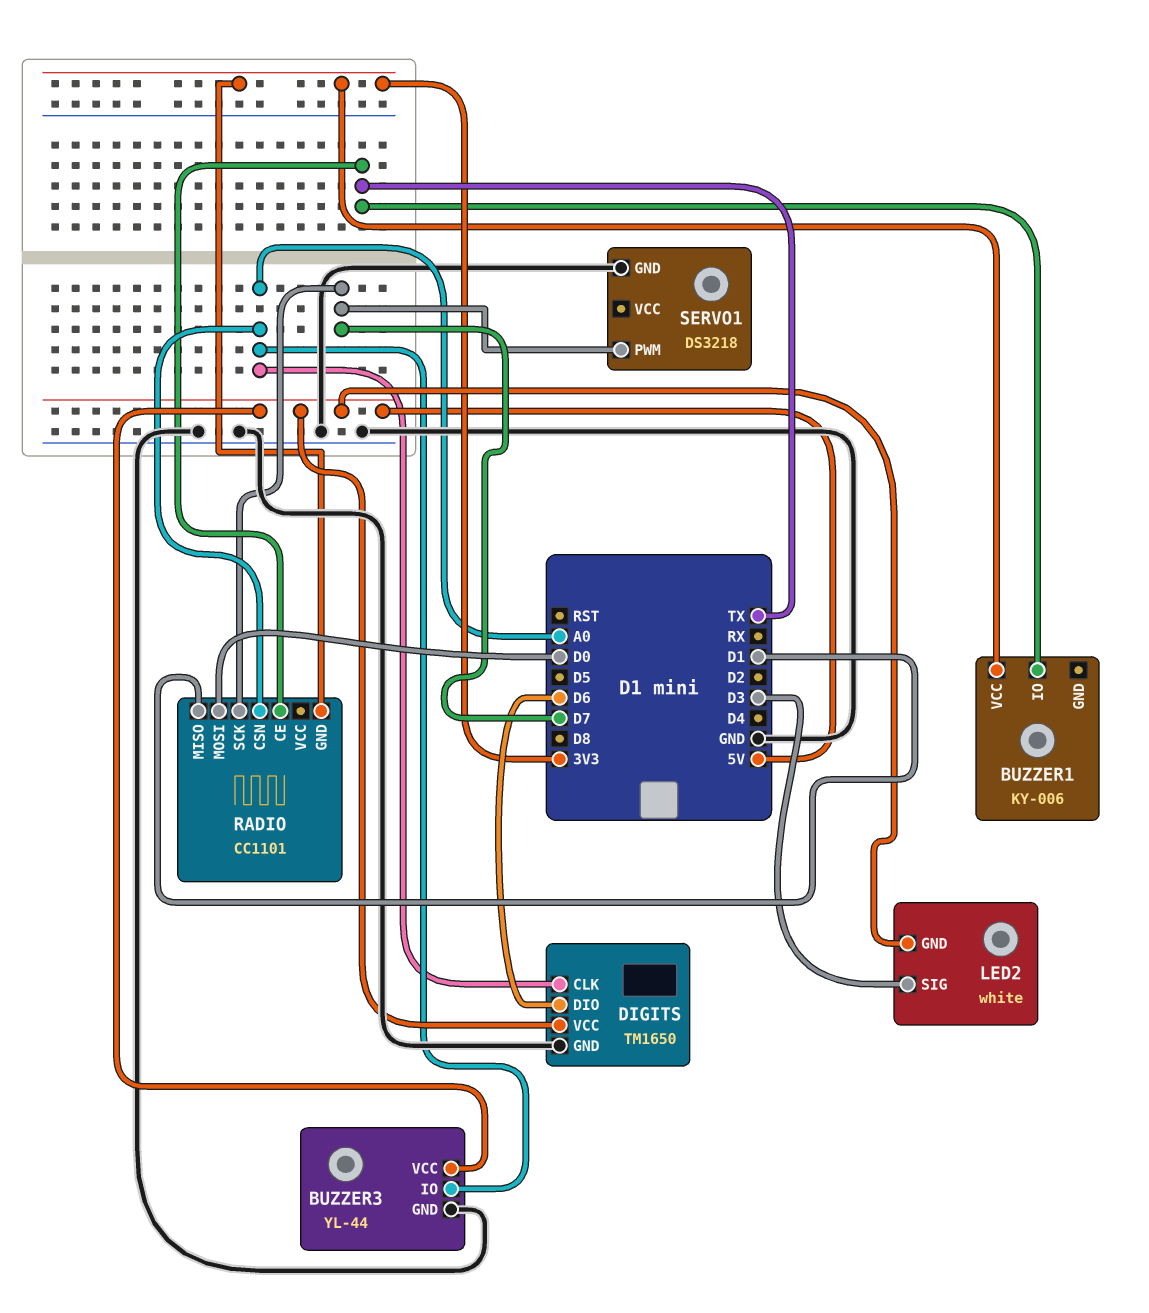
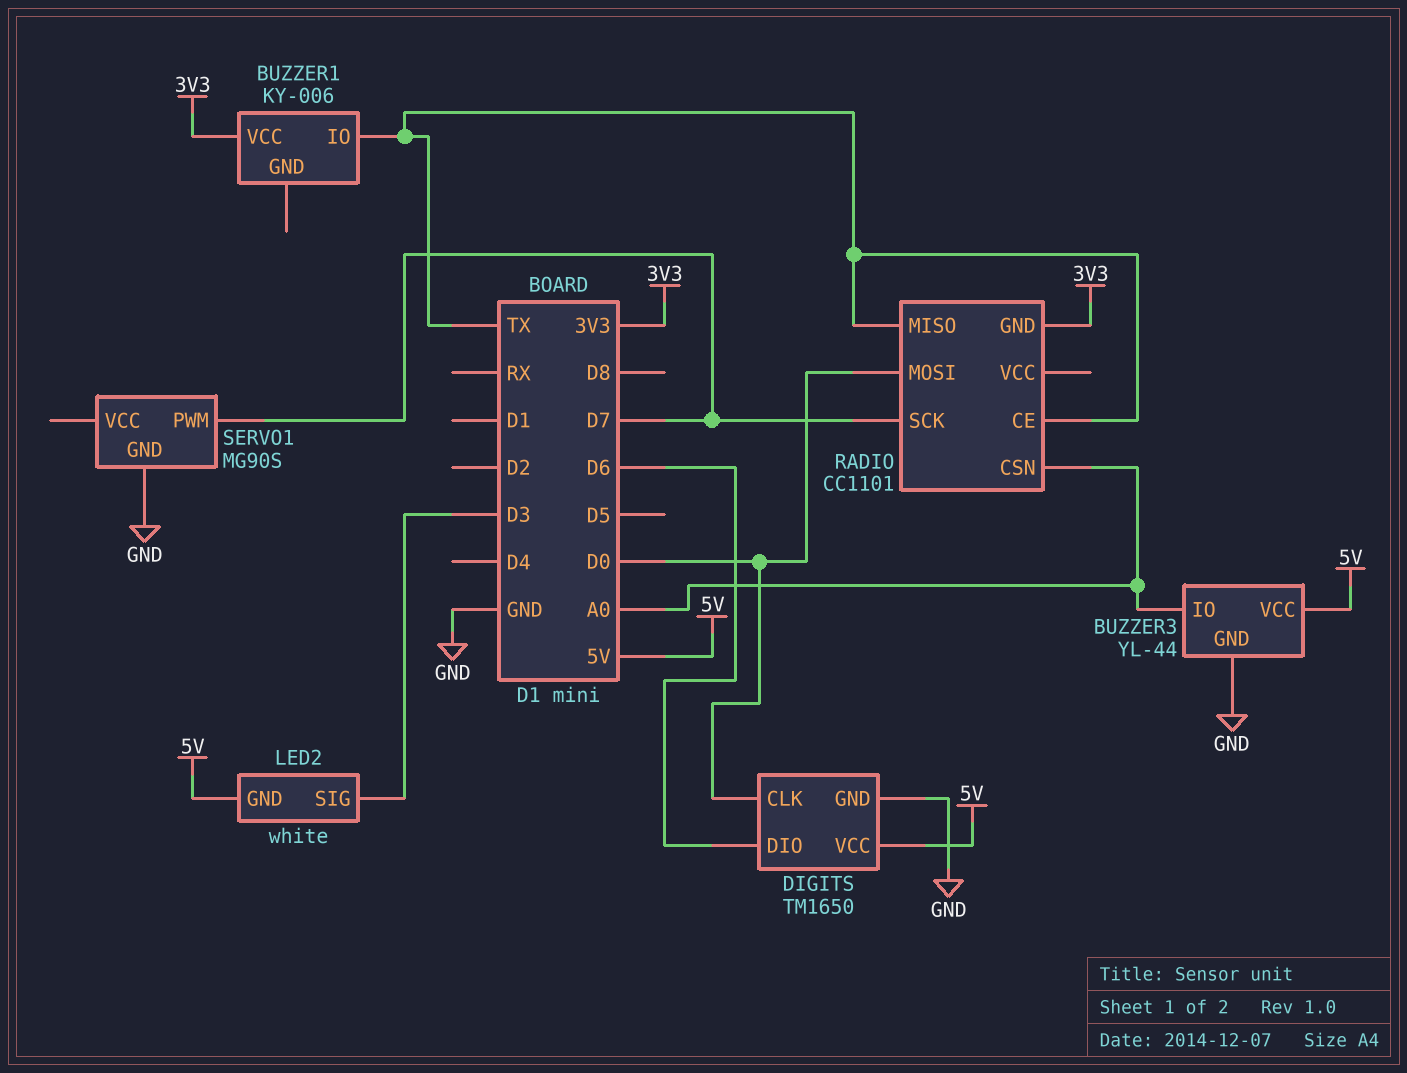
DIGITS pin CLK: A0 -> D0
RADIO pin MISO: D1 -> TX
SERVO1: DS3218 -> MG90S

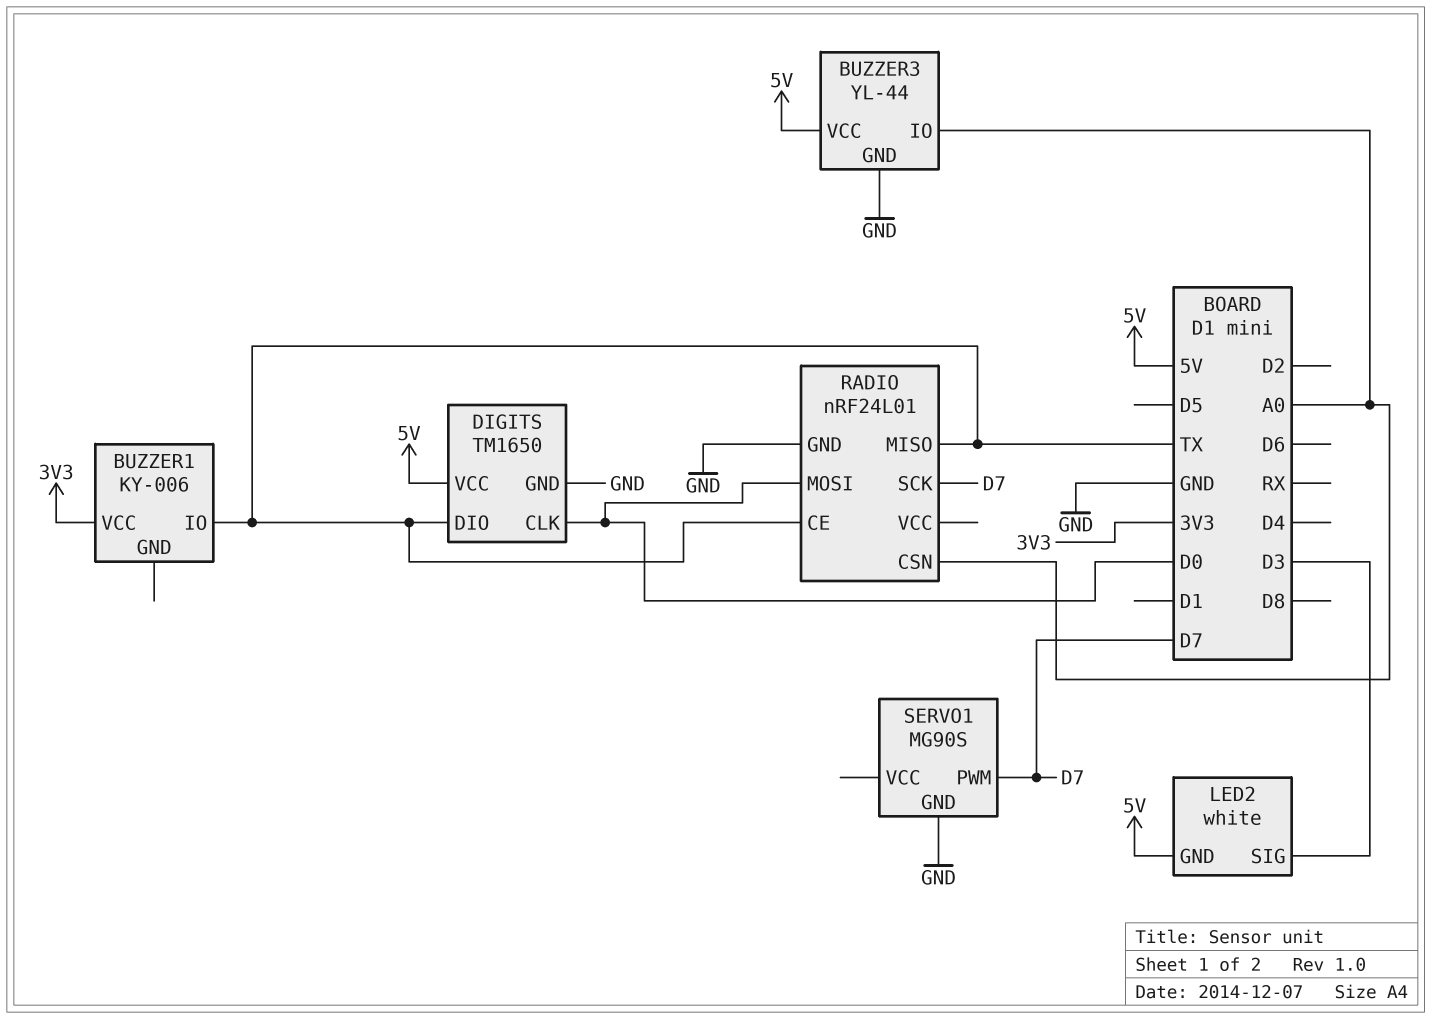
DIGITS pin DIO: D6 -> TX
RADIO: CC1101 -> nRF24L01
RADIO pin GND: 3V3 -> GND

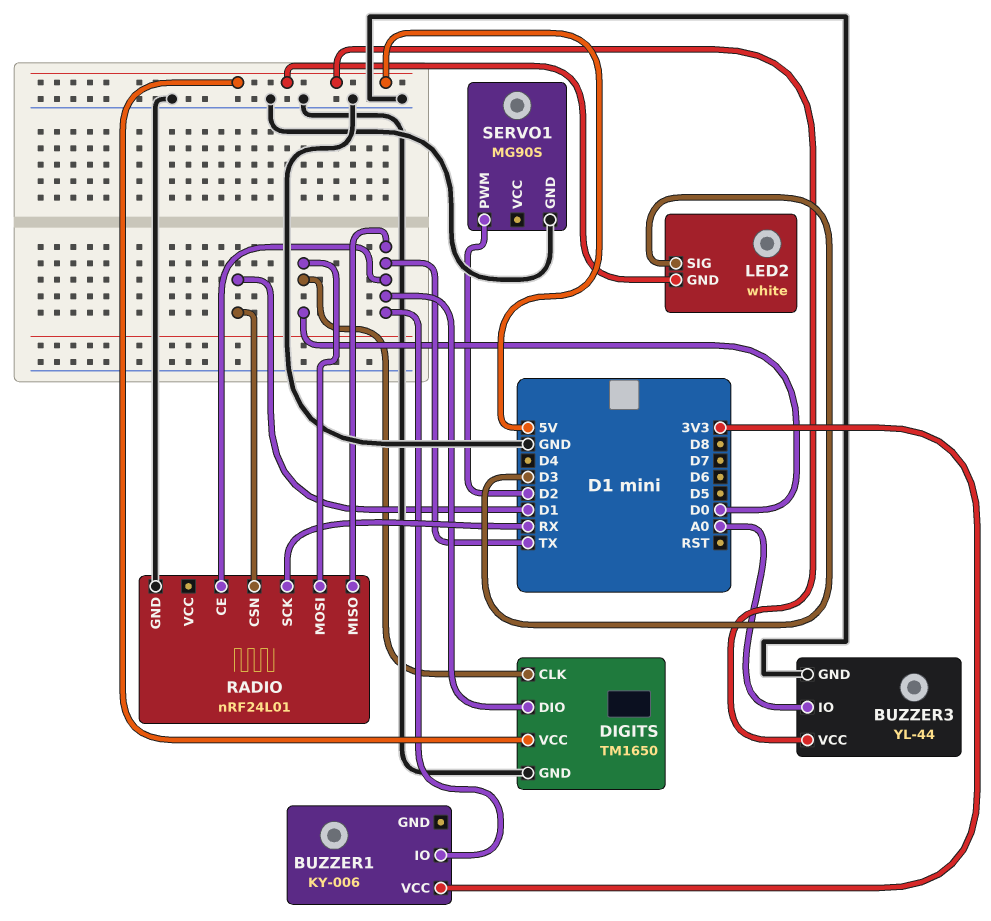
RADIO pin CSN: A0 -> D1
RADIO pin SCK: D7 -> RX
SERVO1 pin PWM: D7 -> D2

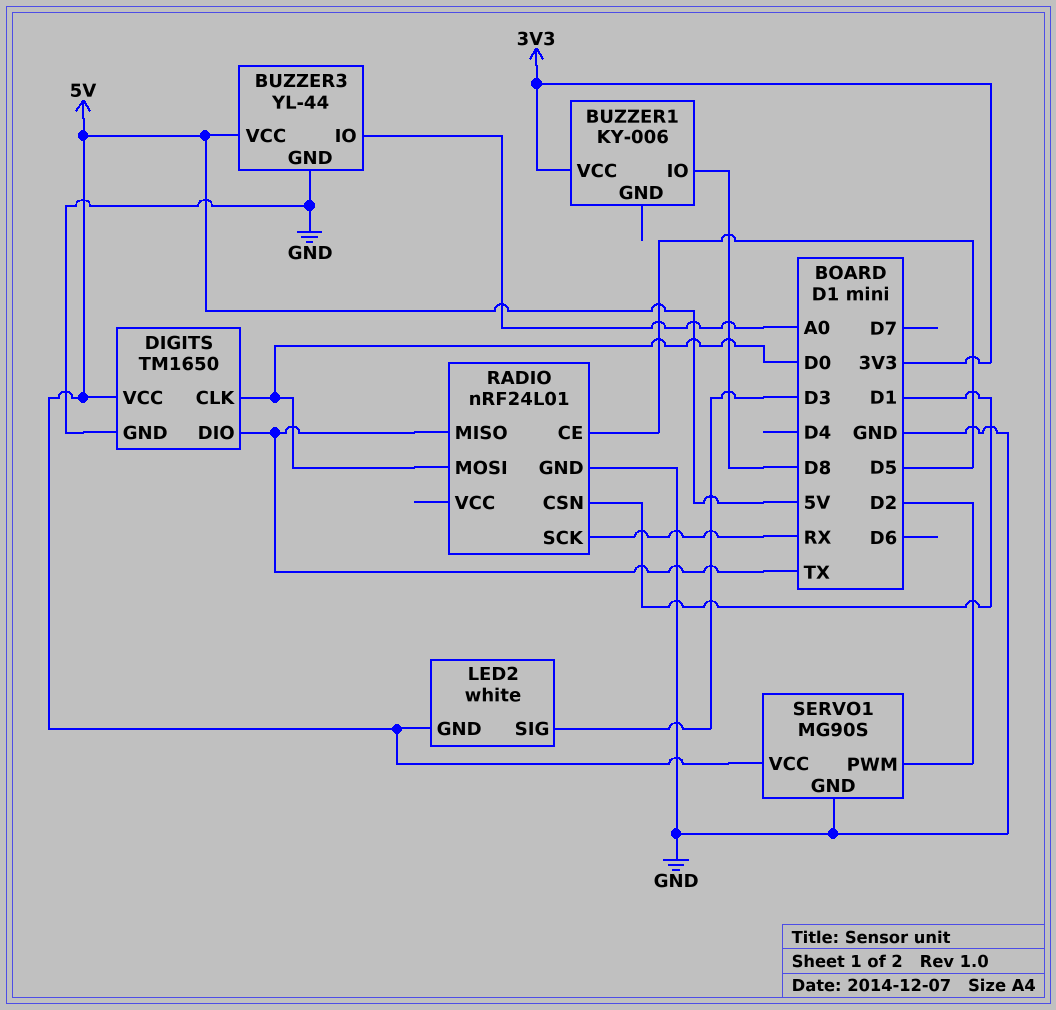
BUZZER1 pin IO: TX -> D8
RADIO pin CE: TX -> D5
SERVO1 pin VCC: none -> 5V

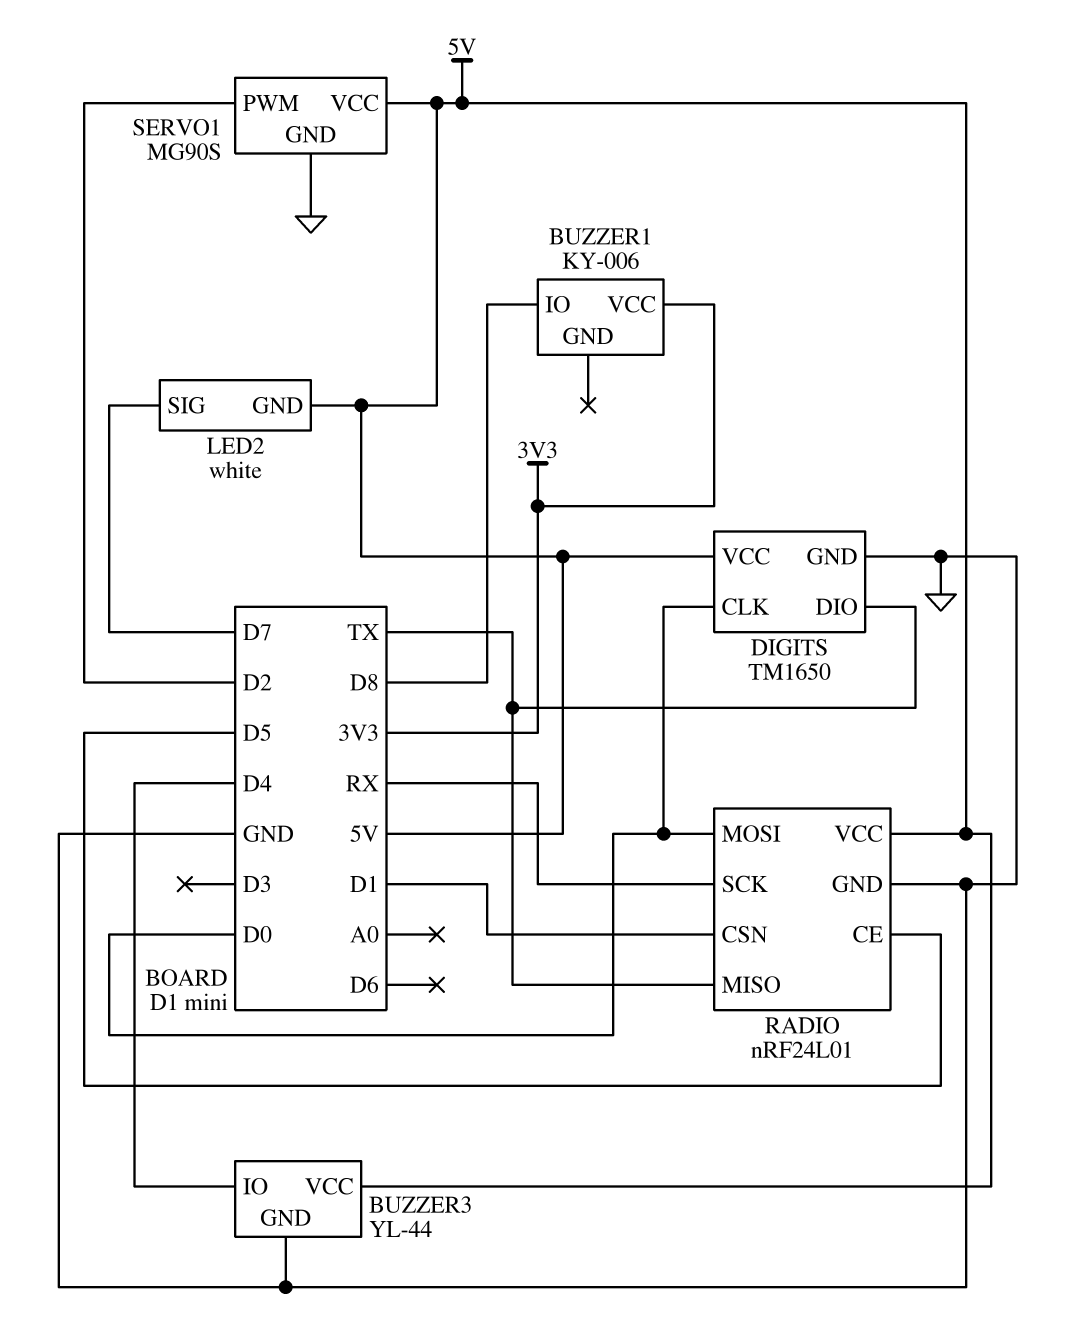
BUZZER3 pin IO: A0 -> D4
LED2 pin SIG: D3 -> D7
RADIO pin VCC: none -> 5V

